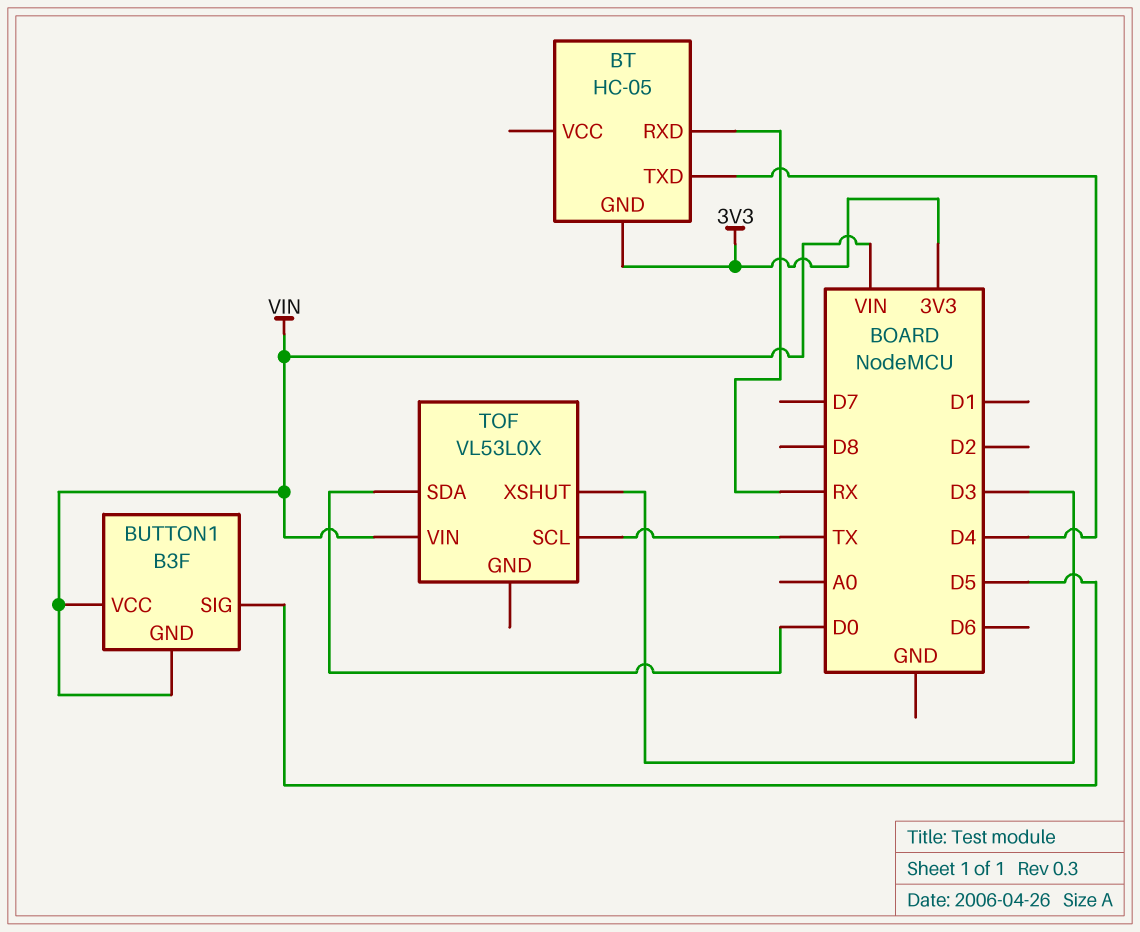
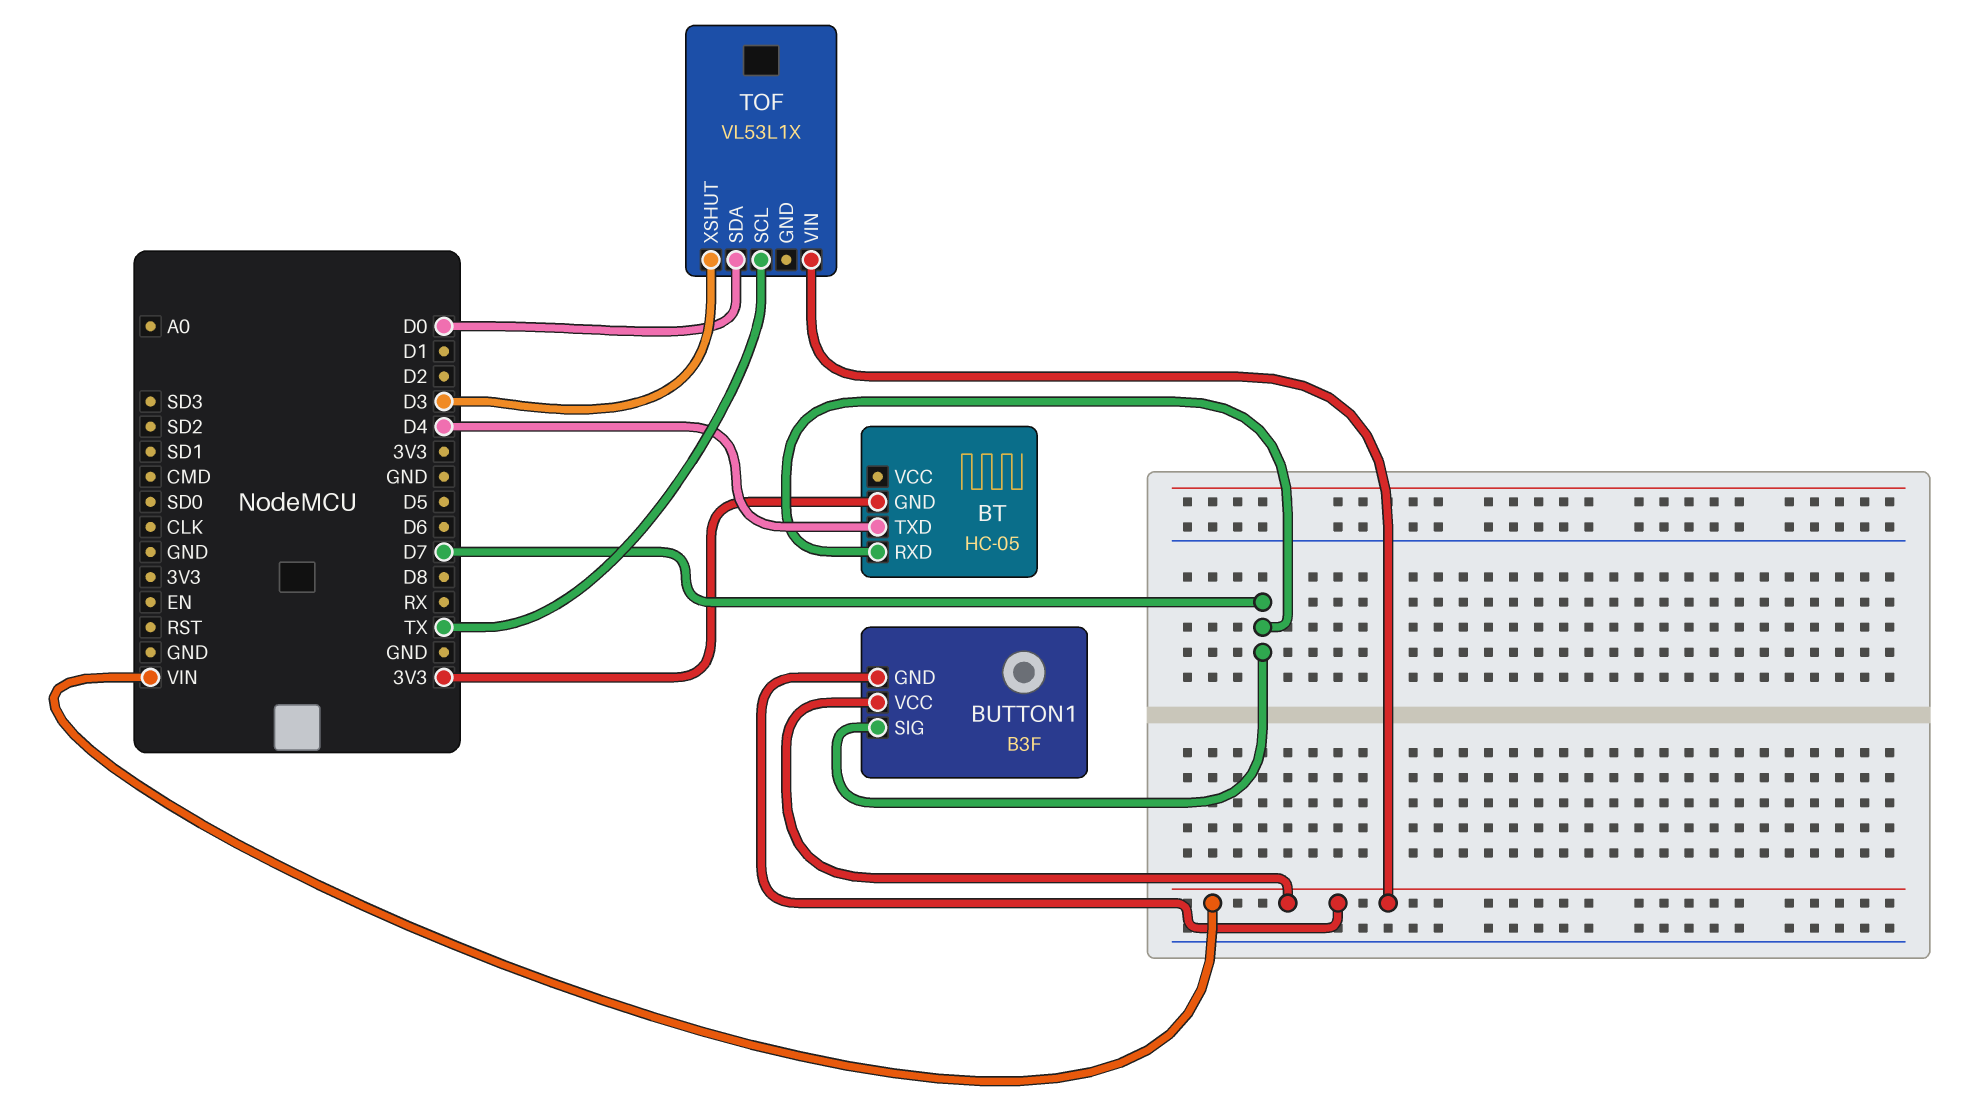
BT pin RXD: RX -> D7
BUTTON1 pin SIG: D5 -> D7
TOF: VL53L0X -> VL53L1X

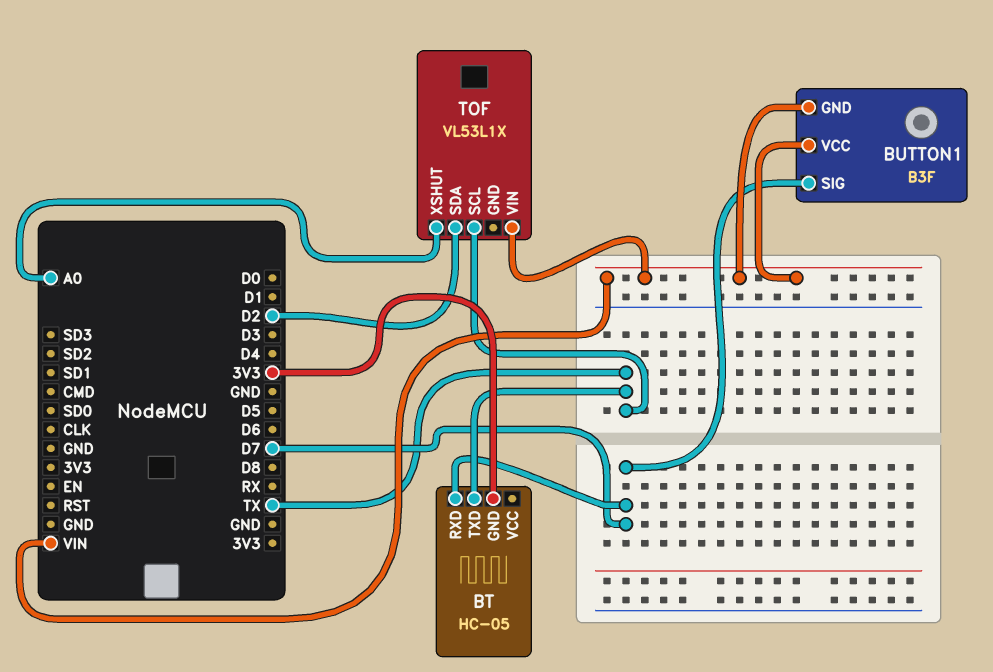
BT pin TXD: D4 -> TX
TOF pin SDA: D0 -> D2
TOF pin XSHUT: D3 -> A0

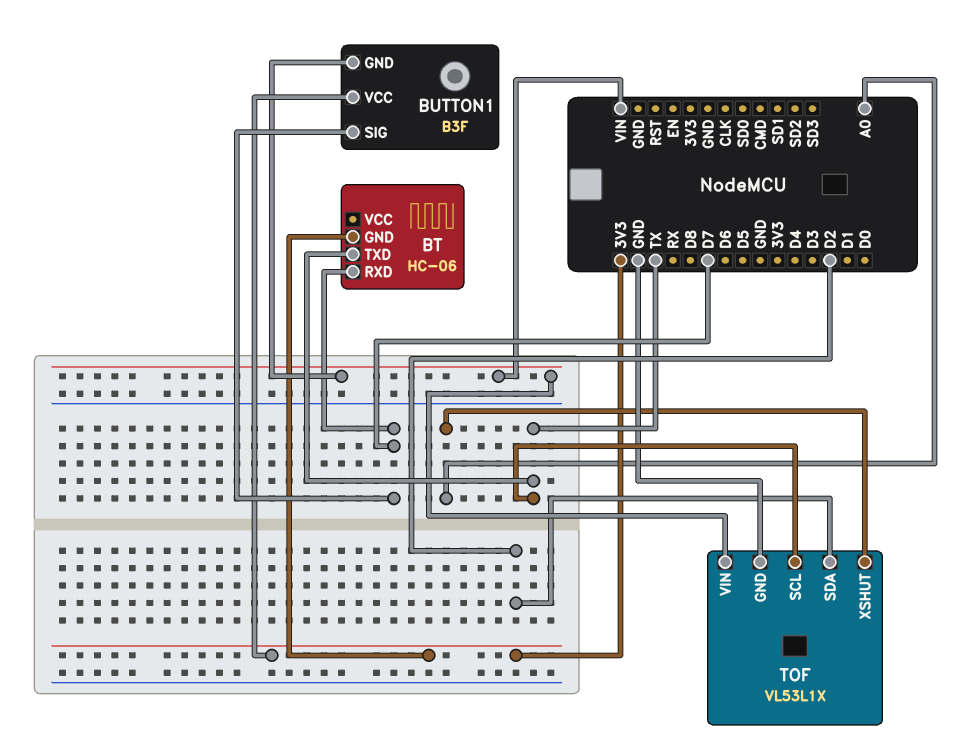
BT: HC-05 -> HC-06
BUTTON1 pin VCC: VIN -> 3V3
TOF pin GND: none -> GND

